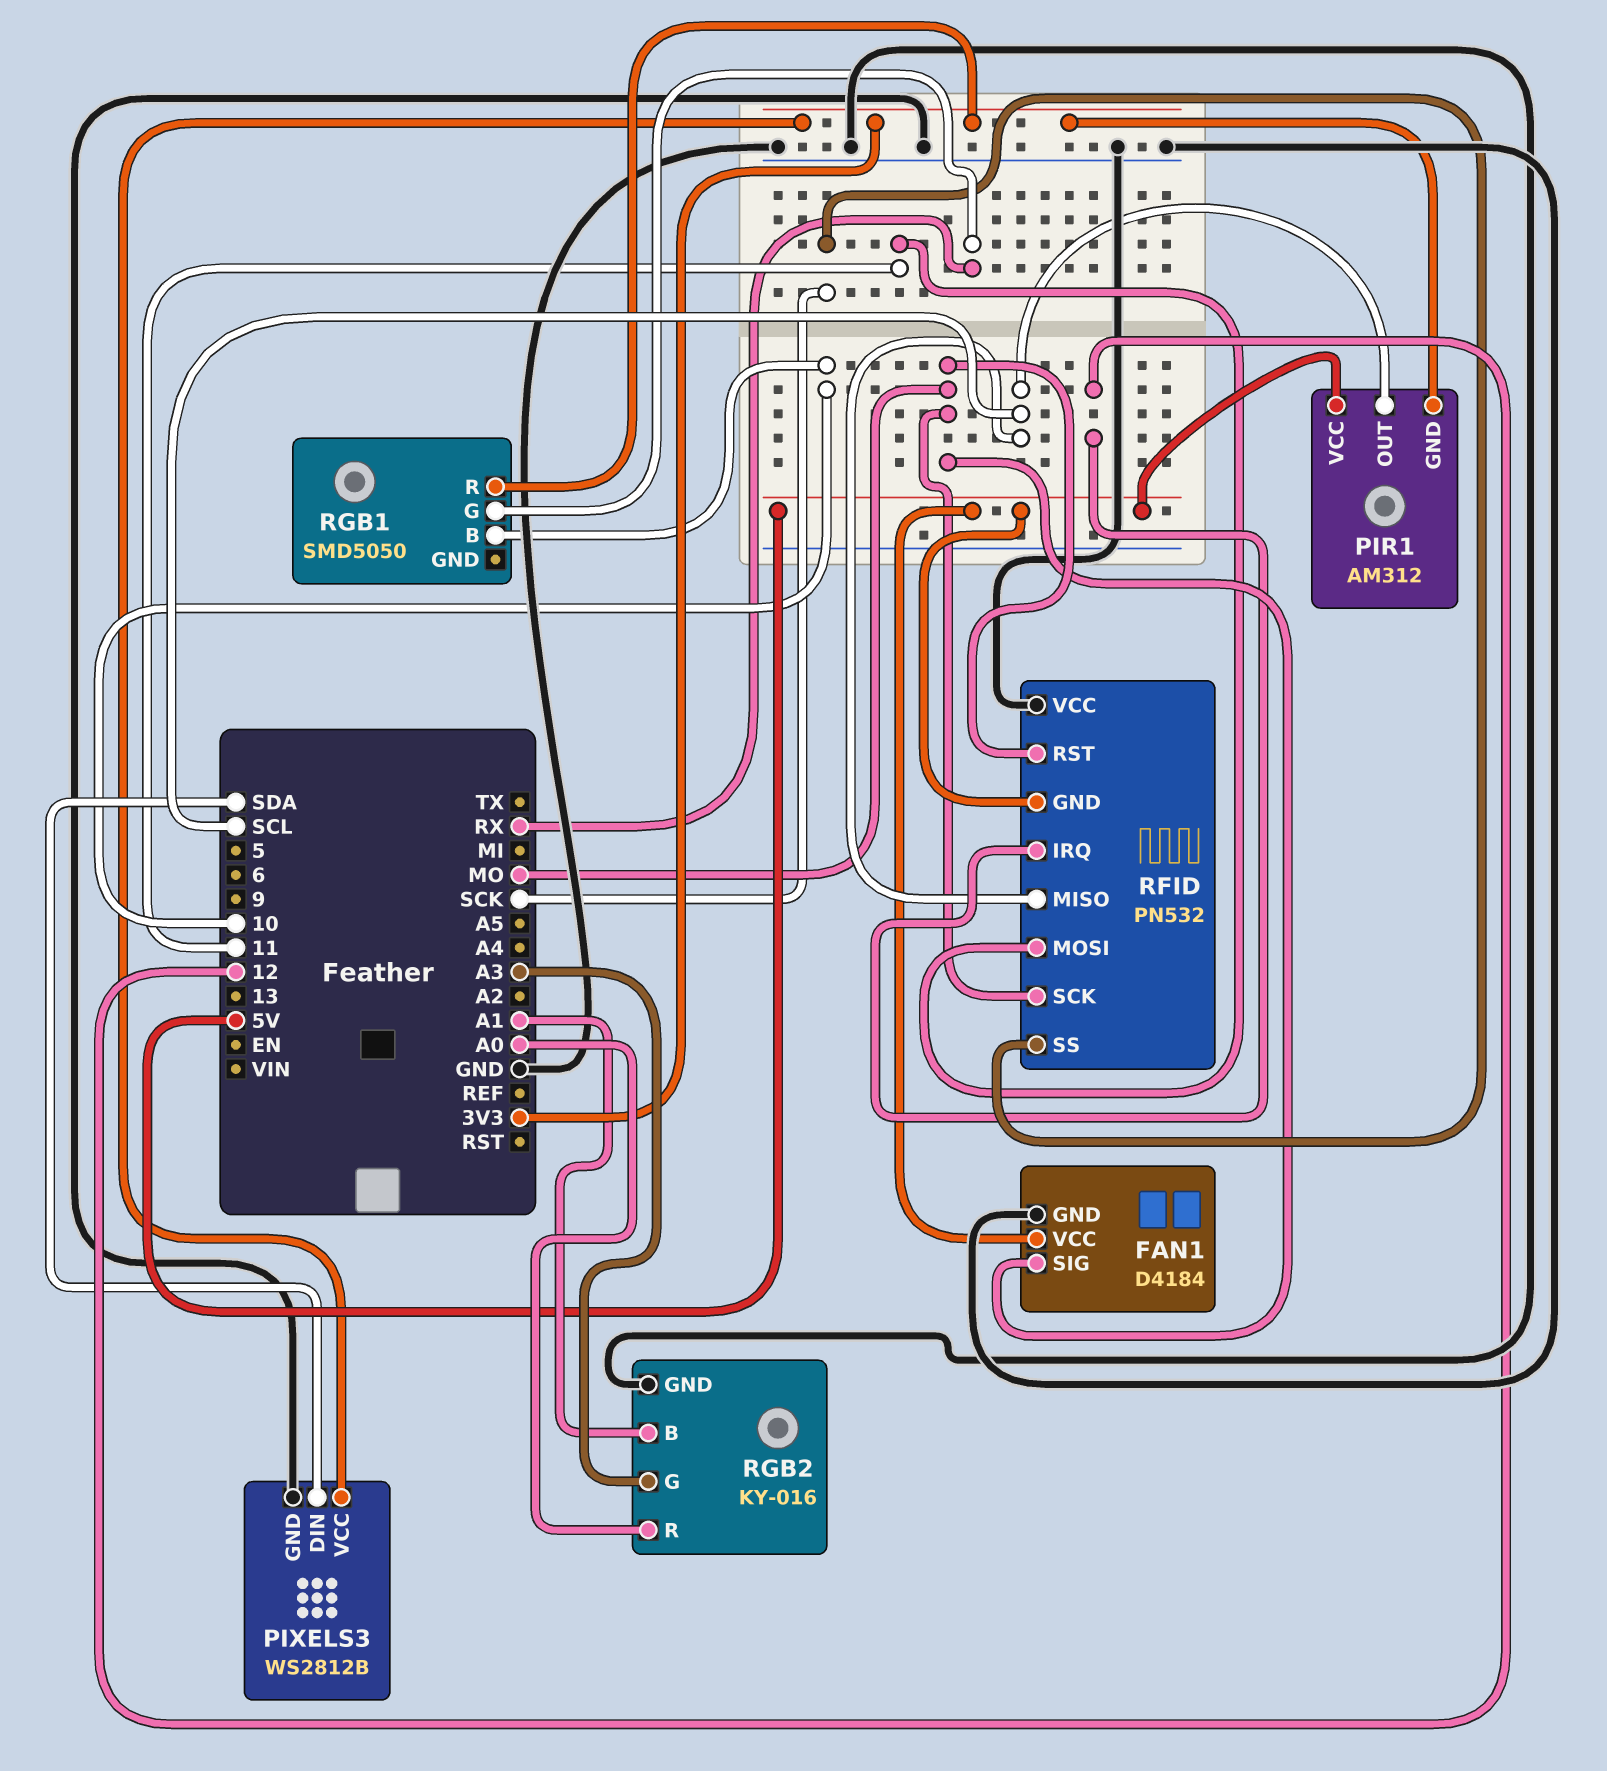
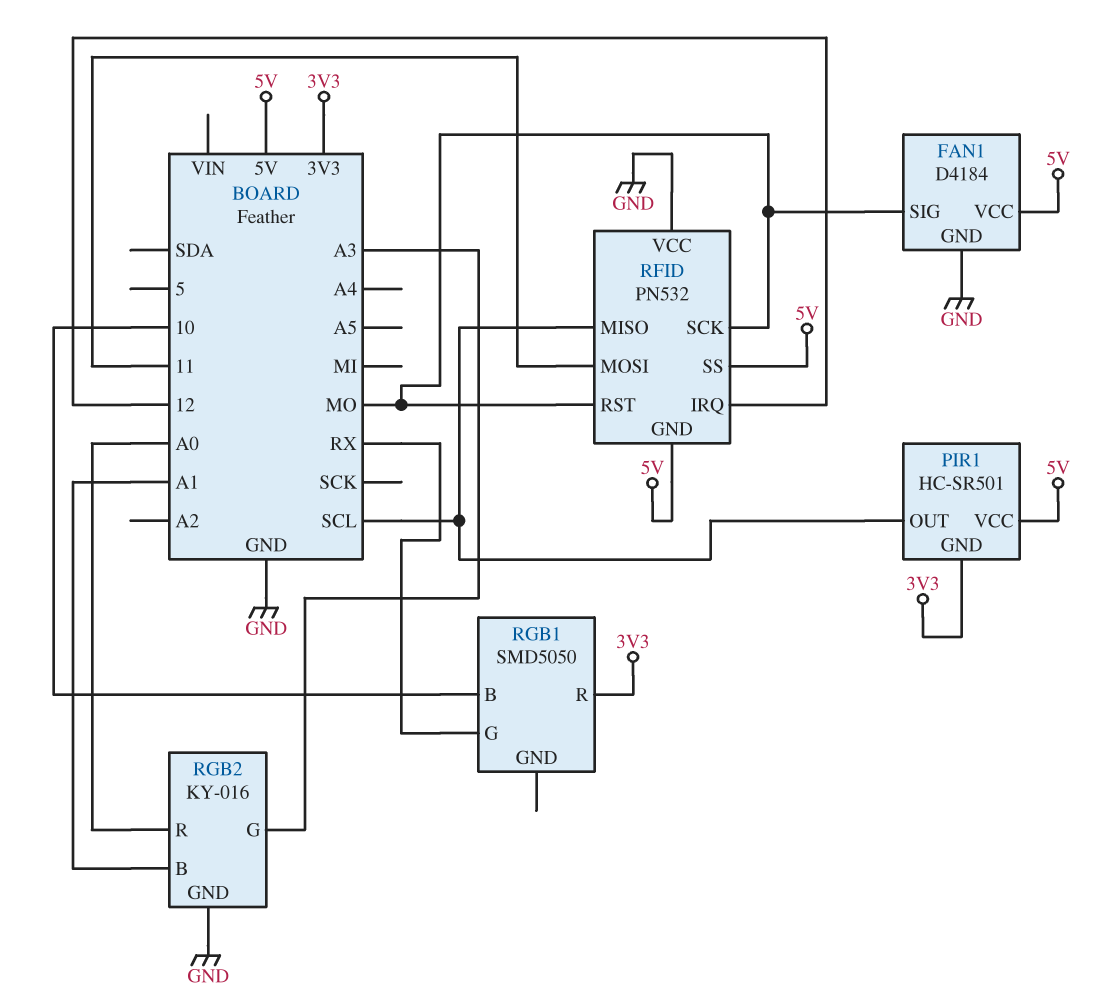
PIR1: AM312 -> HC-SR501
PIXELS3: WS2812B -> none
PIXELS3 pin DIN: SDA -> none
PIXELS3 pin GND: GND -> none
PIXELS3 pin VCC: 3V3 -> none
RFID pin SS: SCK -> 5V

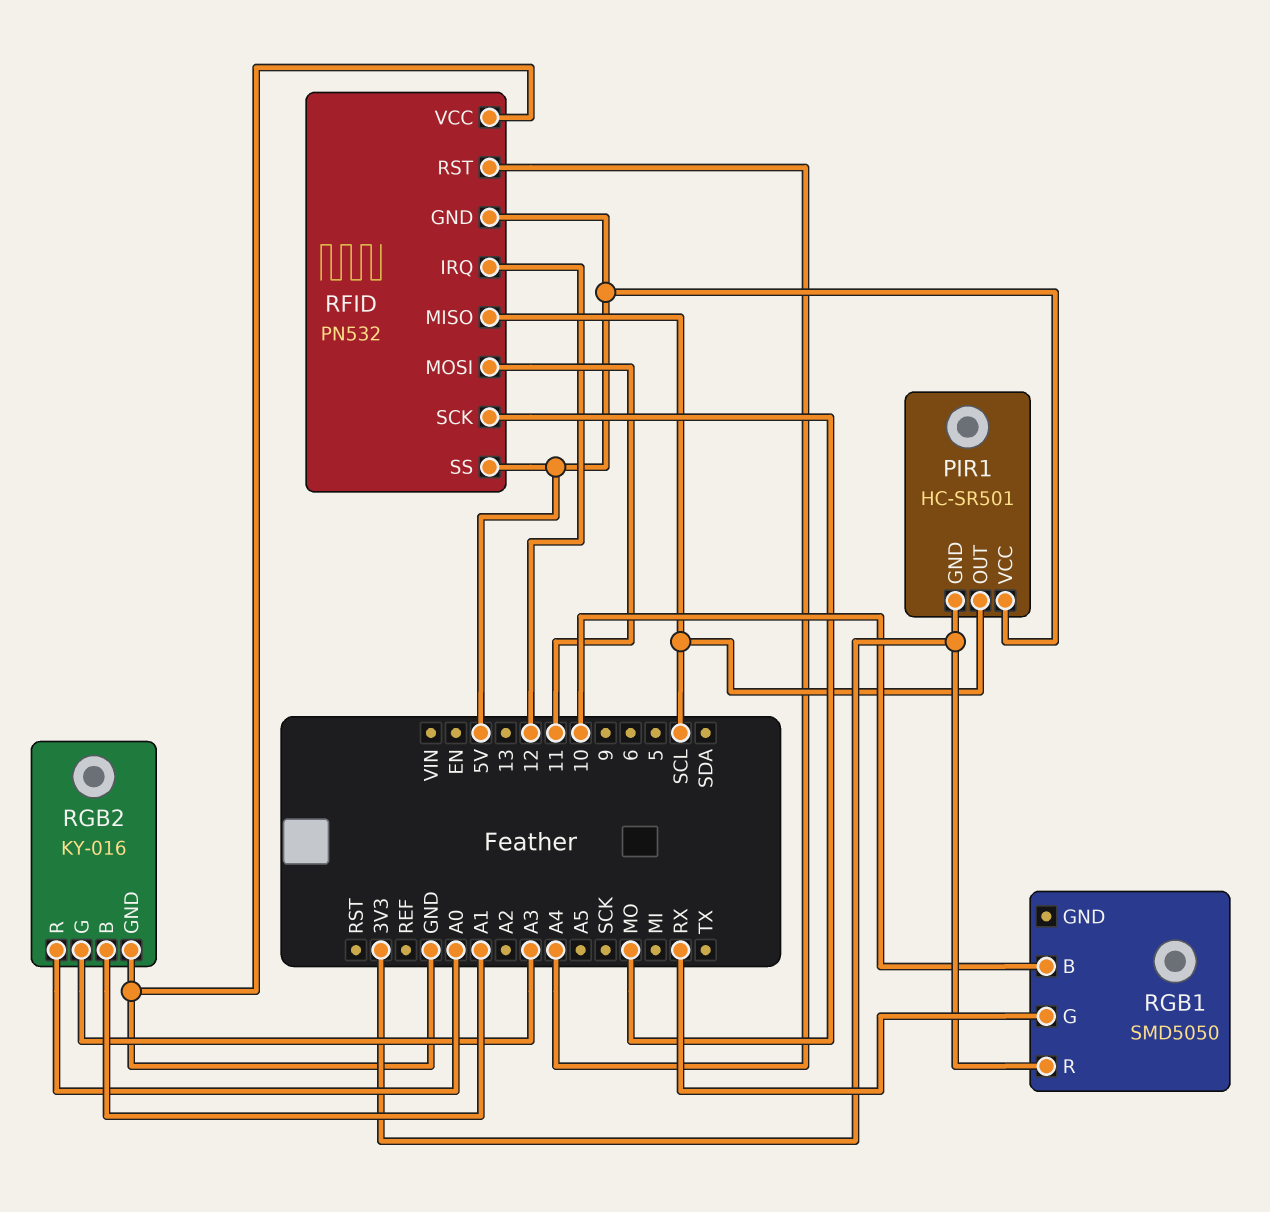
FAN1: D4184 -> none
FAN1 pin GND: GND -> none
FAN1 pin SIG: MO -> none
FAN1 pin VCC: 5V -> none
RFID pin RST: MO -> A4

